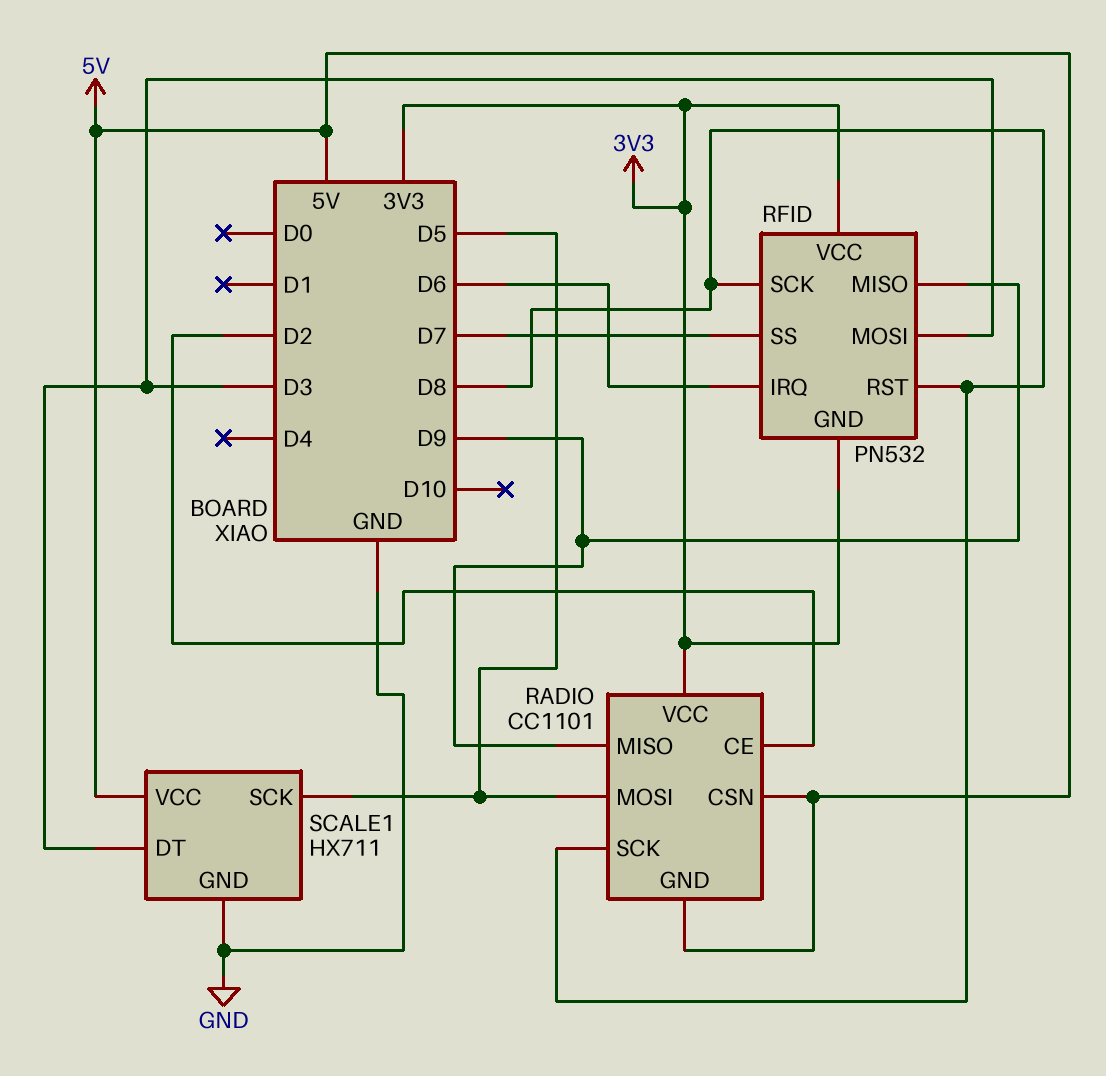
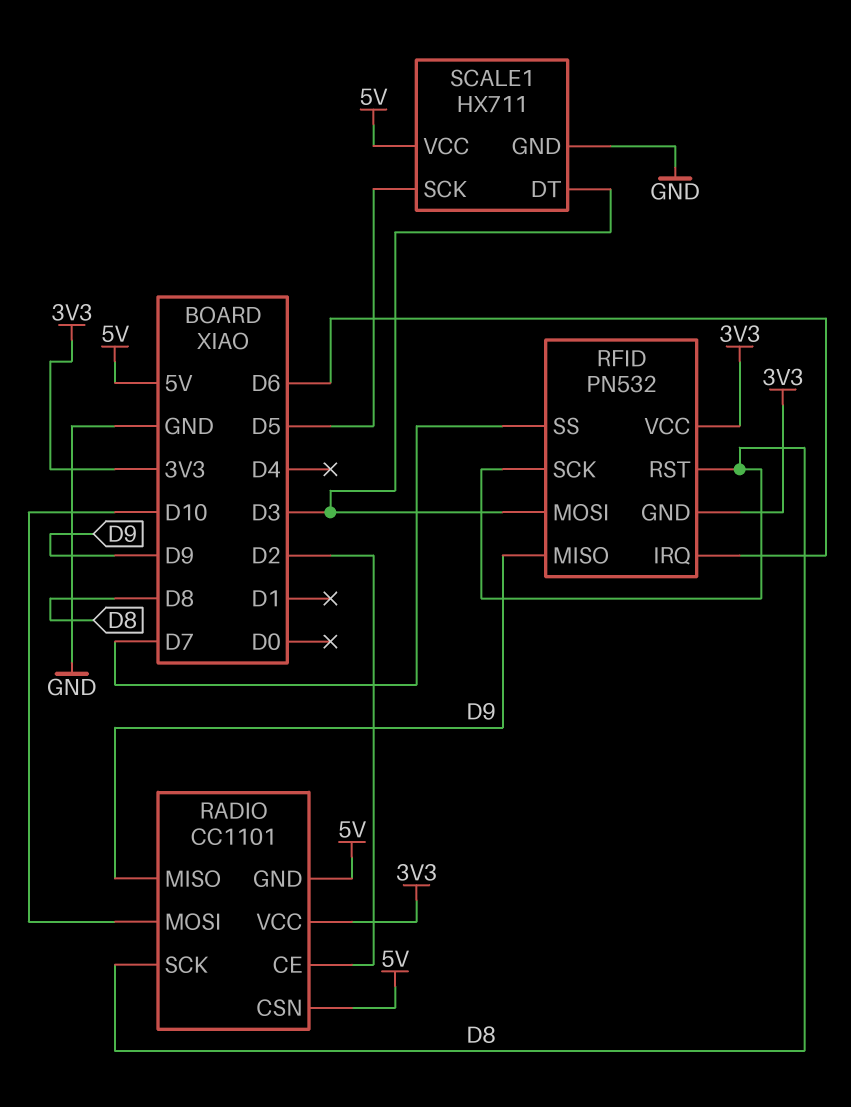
RADIO pin MOSI: D5 -> D10

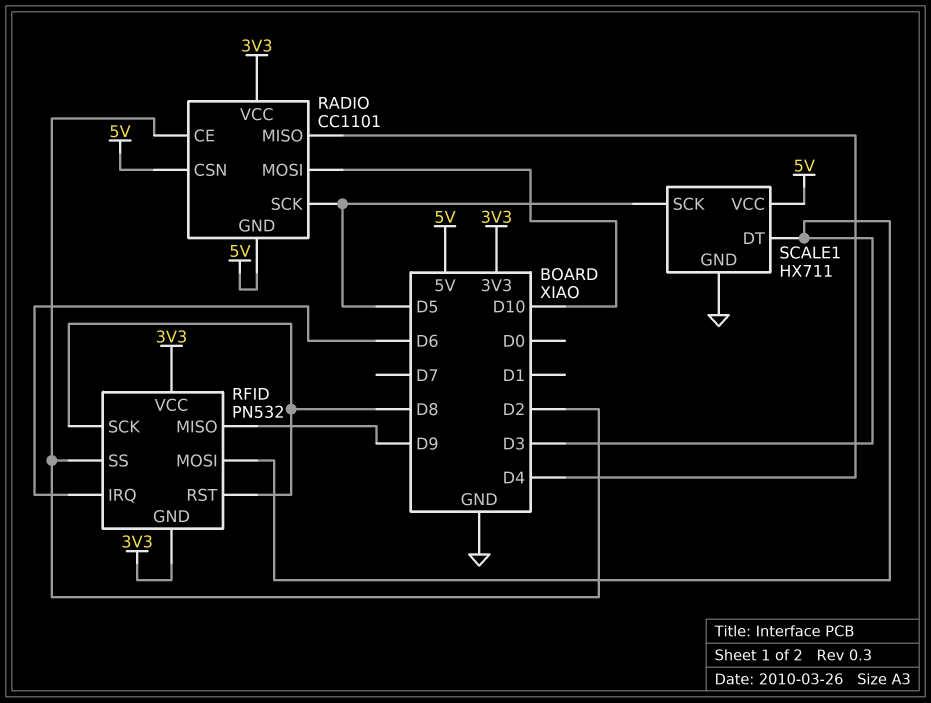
RADIO pin MISO: D9 -> D4
RADIO pin SCK: D8 -> D5
RFID pin SS: D7 -> D2

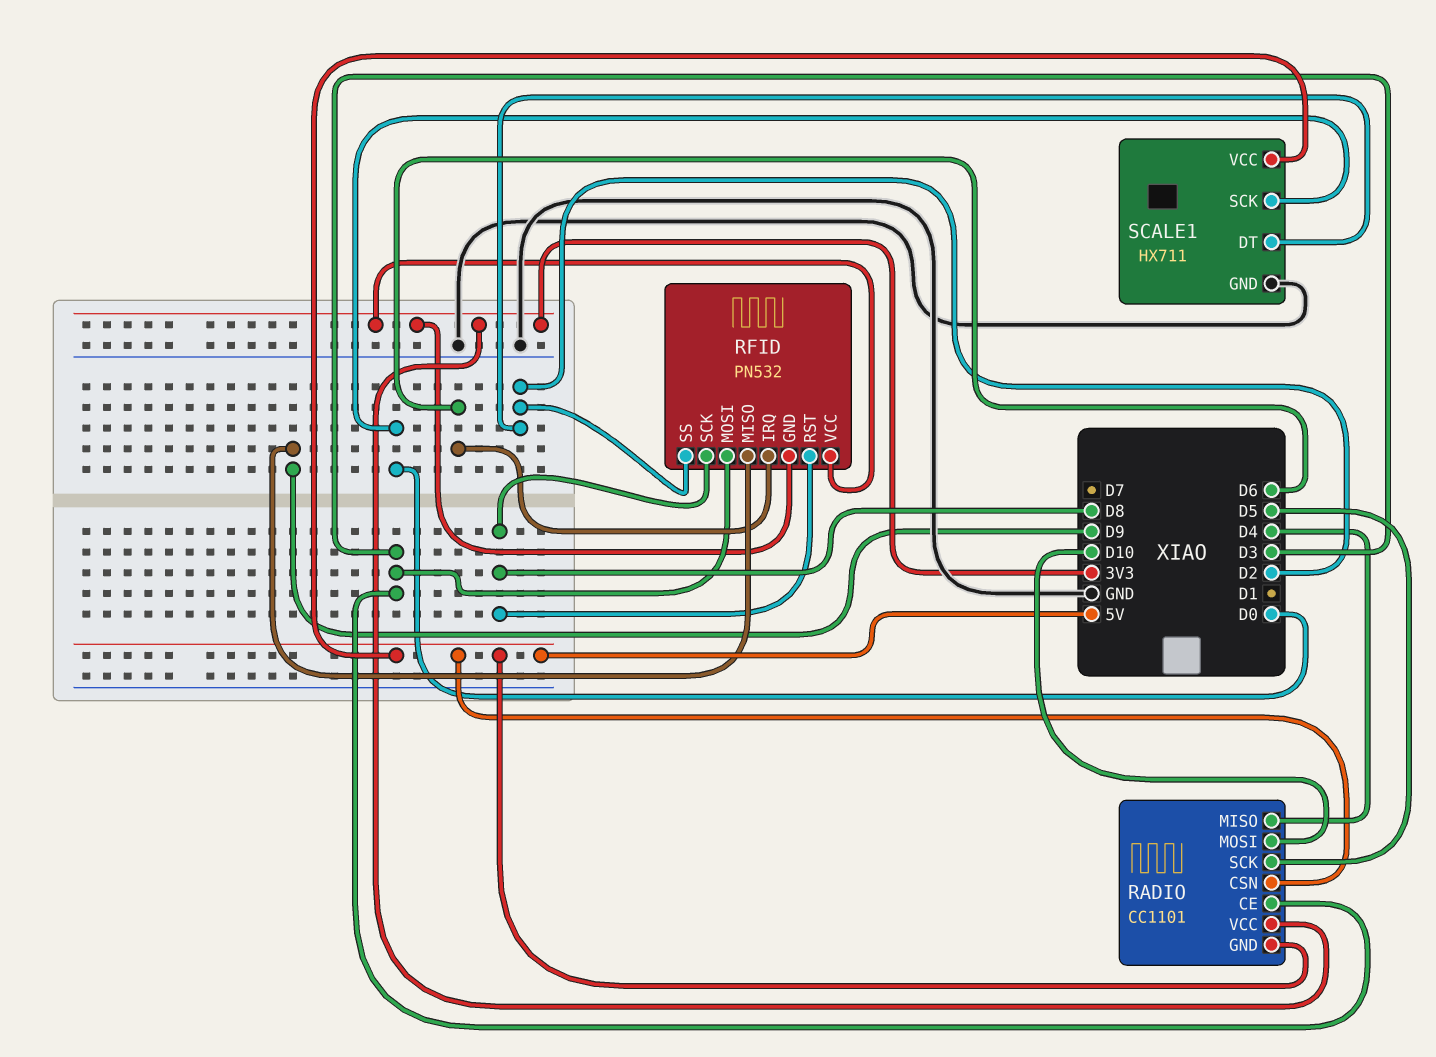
RADIO pin CE: D2 -> D3
SCALE1 pin DT: D3 -> D2
SCALE1 pin SCK: D5 -> D0

